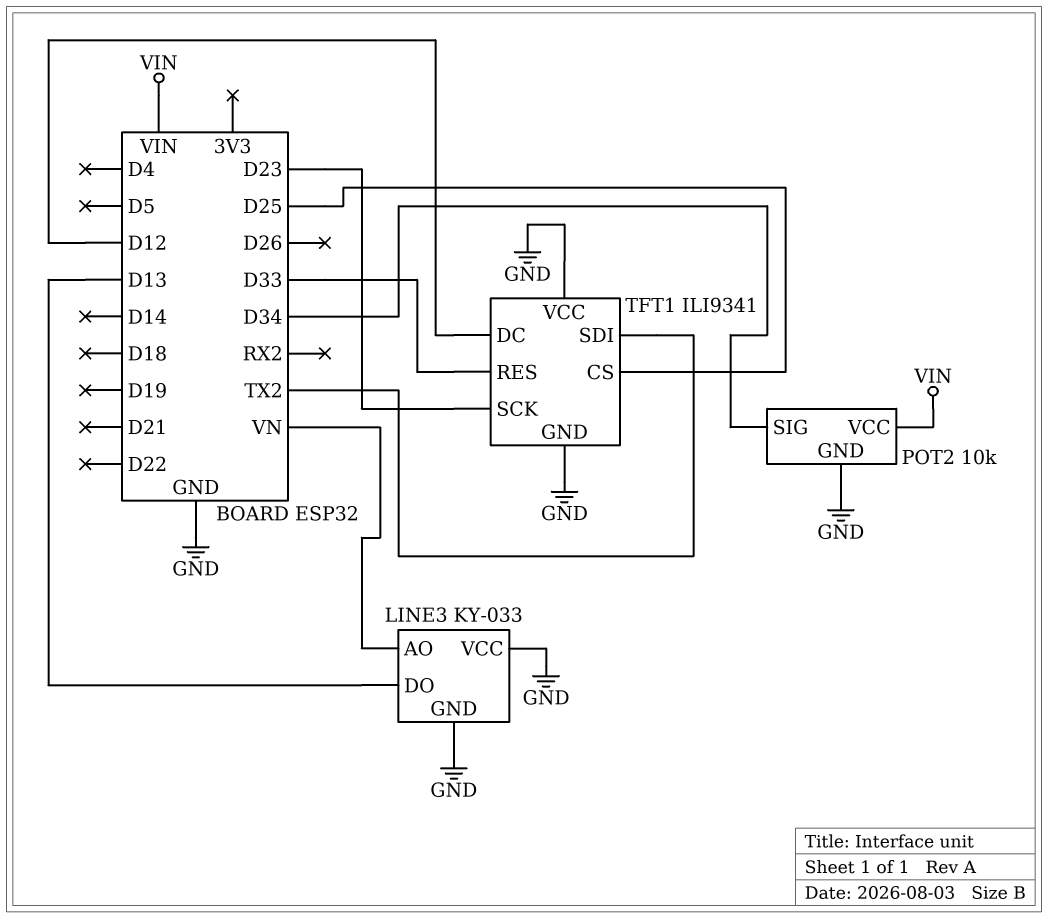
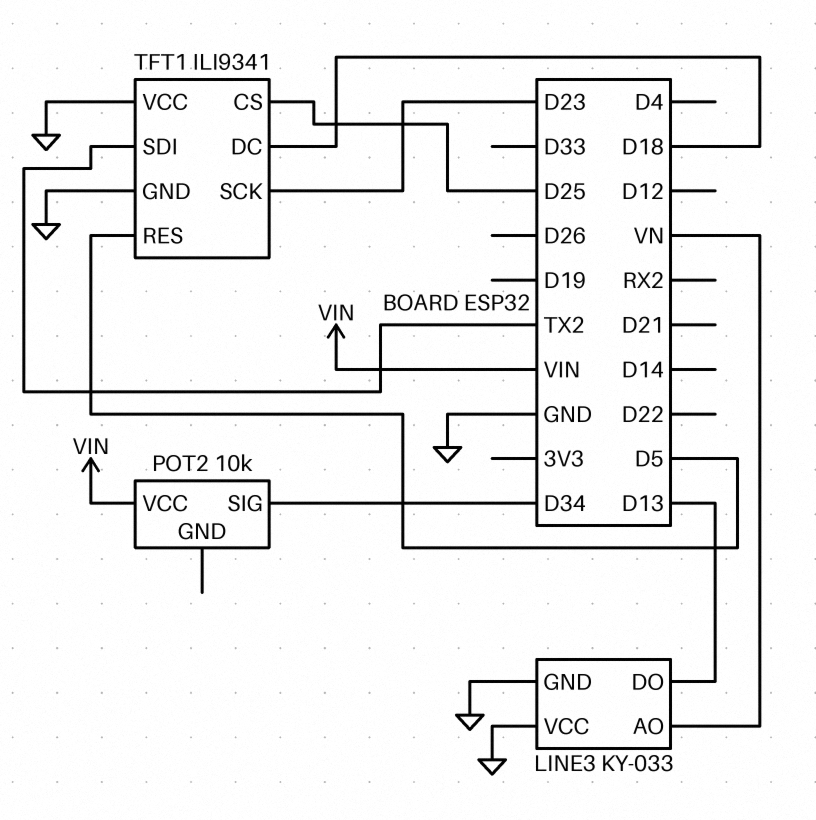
POT2 pin GND: GND -> none
TFT1 pin DC: D12 -> D18
TFT1 pin RES: D33 -> D5

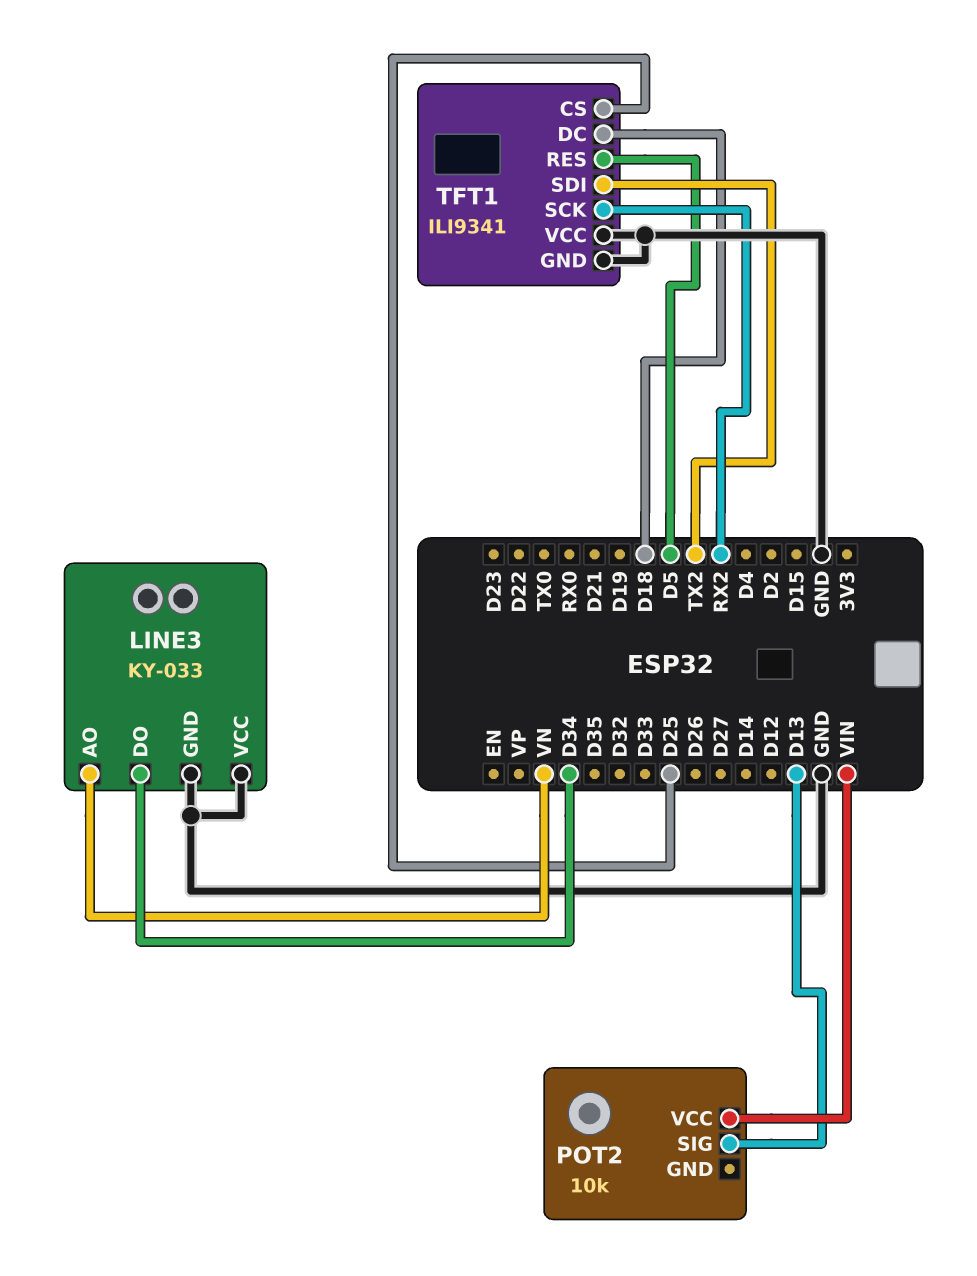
LINE3 pin DO: D13 -> D34
POT2 pin SIG: D34 -> D13
TFT1 pin SCK: D23 -> RX2

